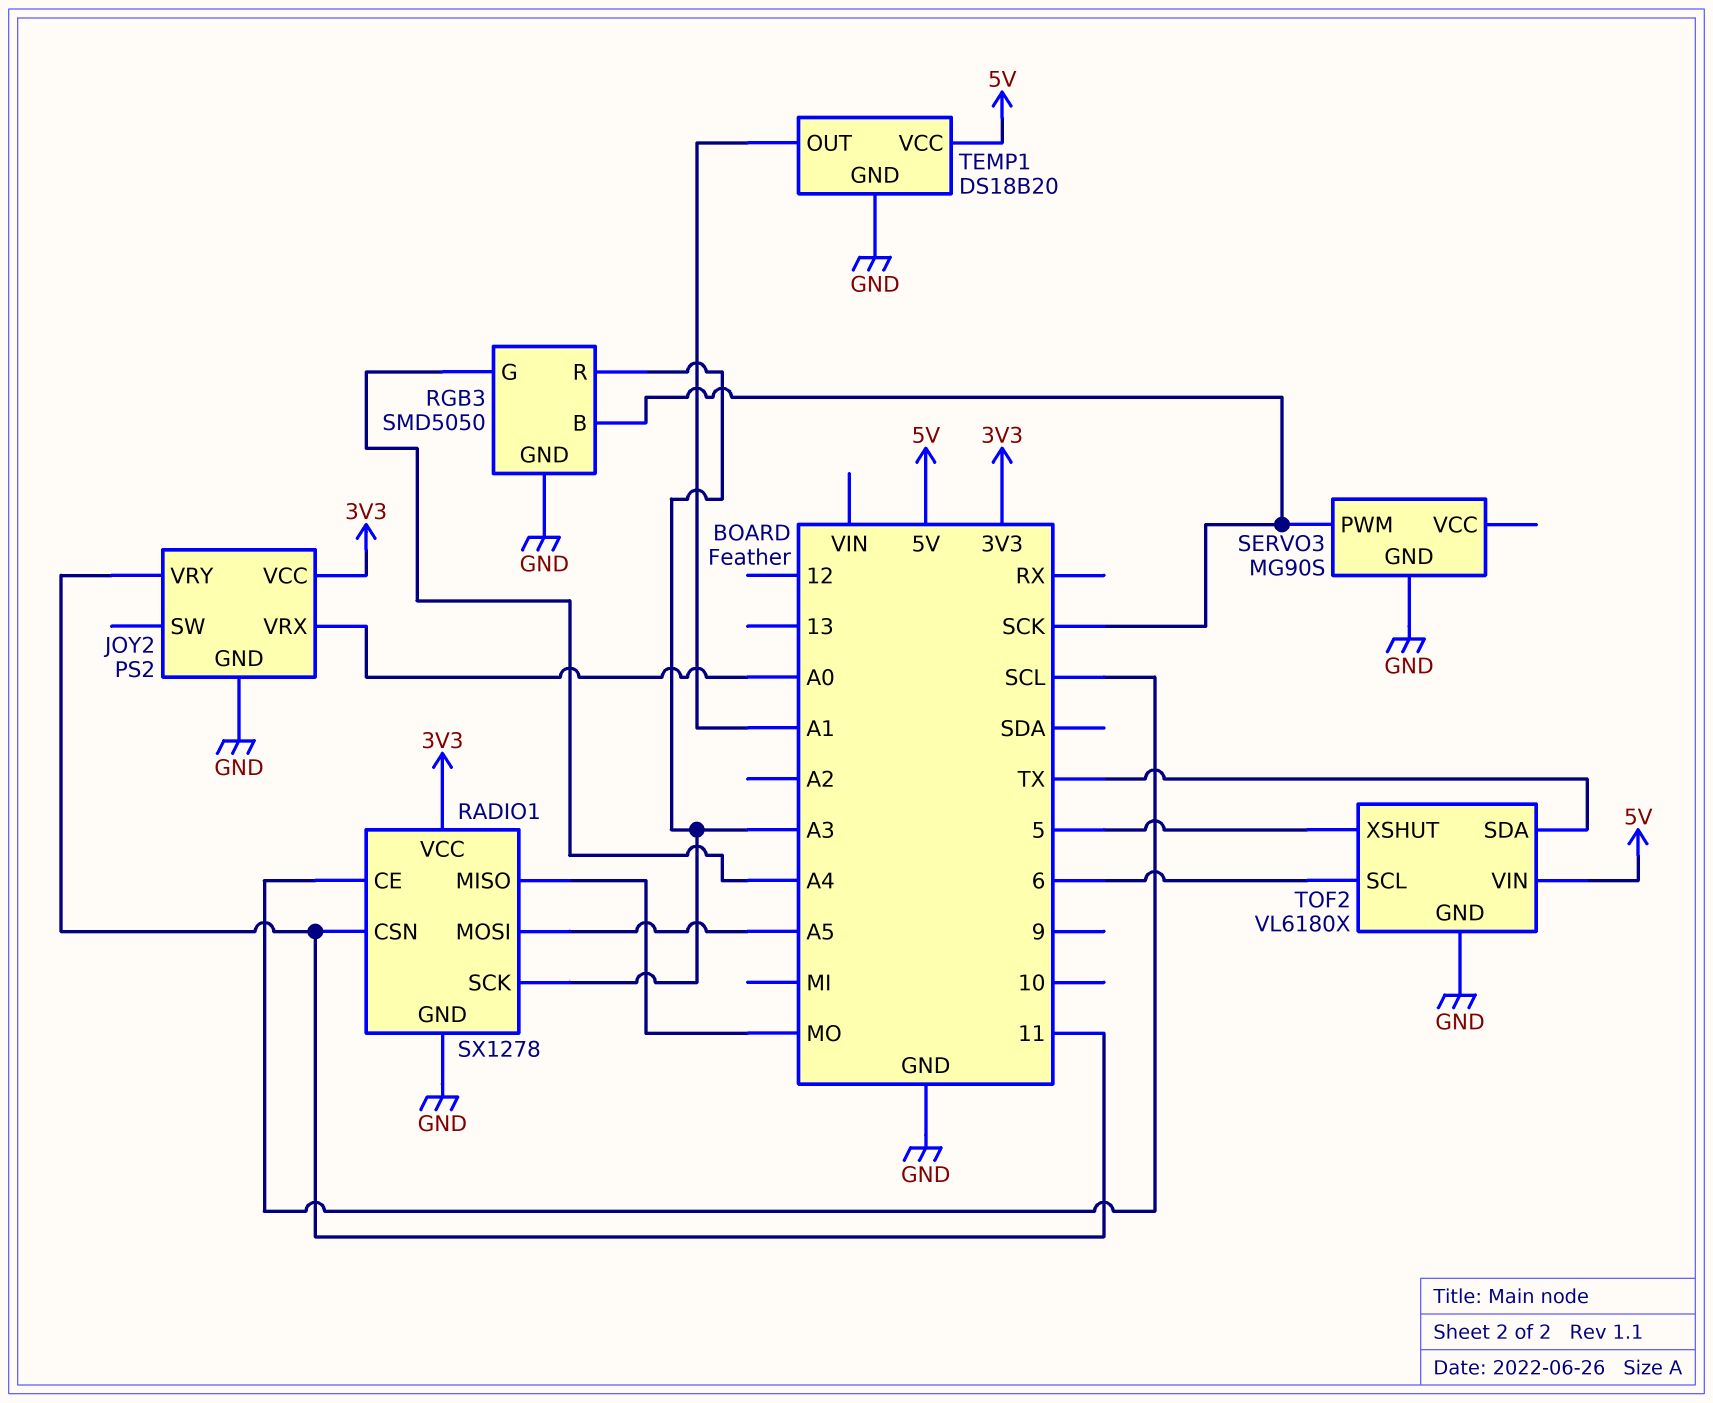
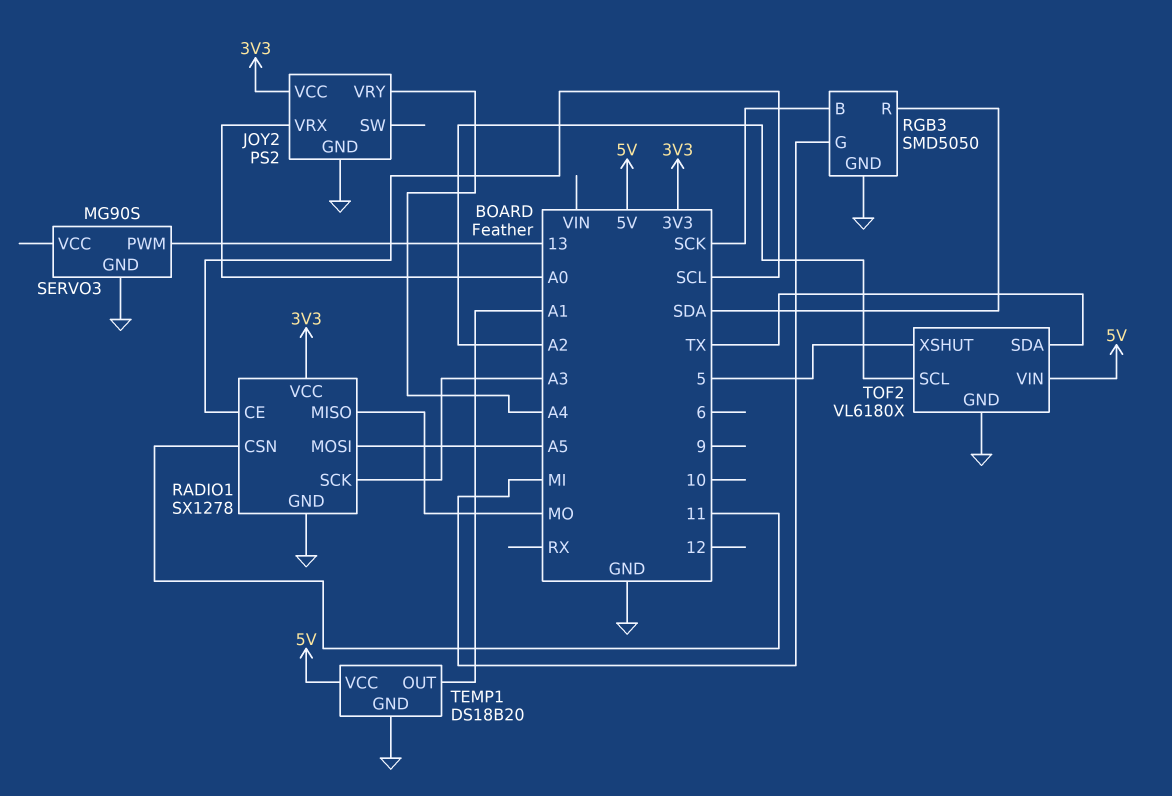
JOY2 pin VRY: 11 -> A4
RGB3 pin G: A4 -> MI
RGB3 pin R: A3 -> SDA
SERVO3 pin PWM: SCK -> 13
TOF2 pin SCL: 6 -> A2

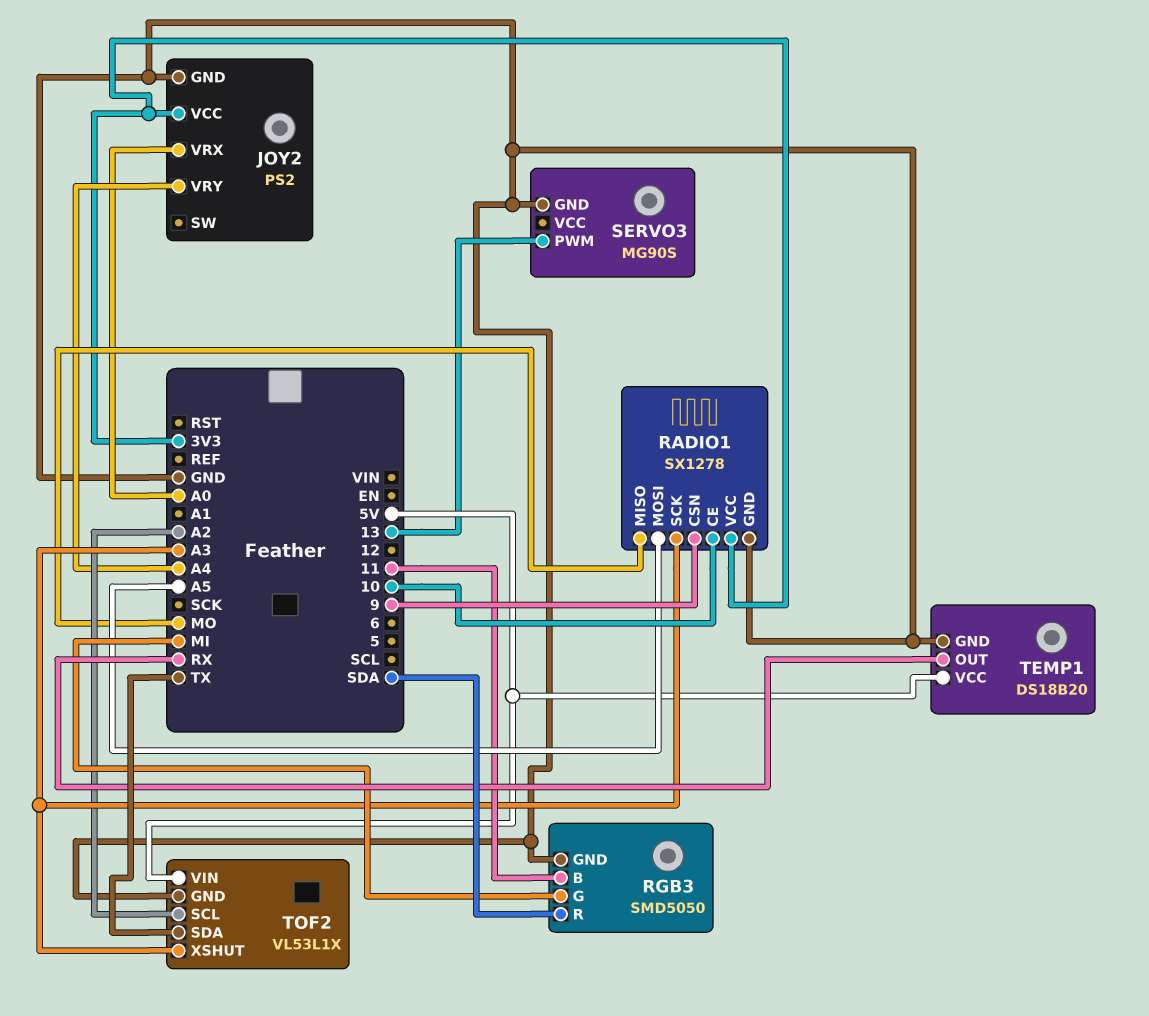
RADIO1 pin CE: SCL -> 10
RADIO1 pin CSN: 11 -> 9
RGB3 pin B: SCK -> 11
TEMP1 pin OUT: A1 -> RX
TOF2: VL6180X -> VL53L1X
TOF2 pin XSHUT: 5 -> A3

